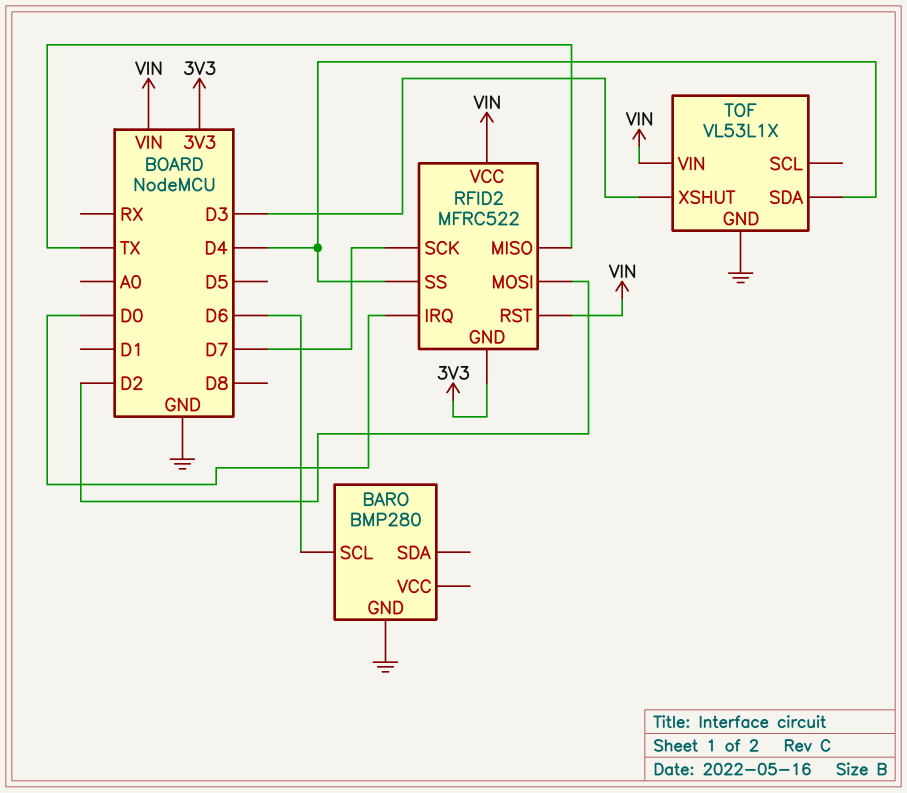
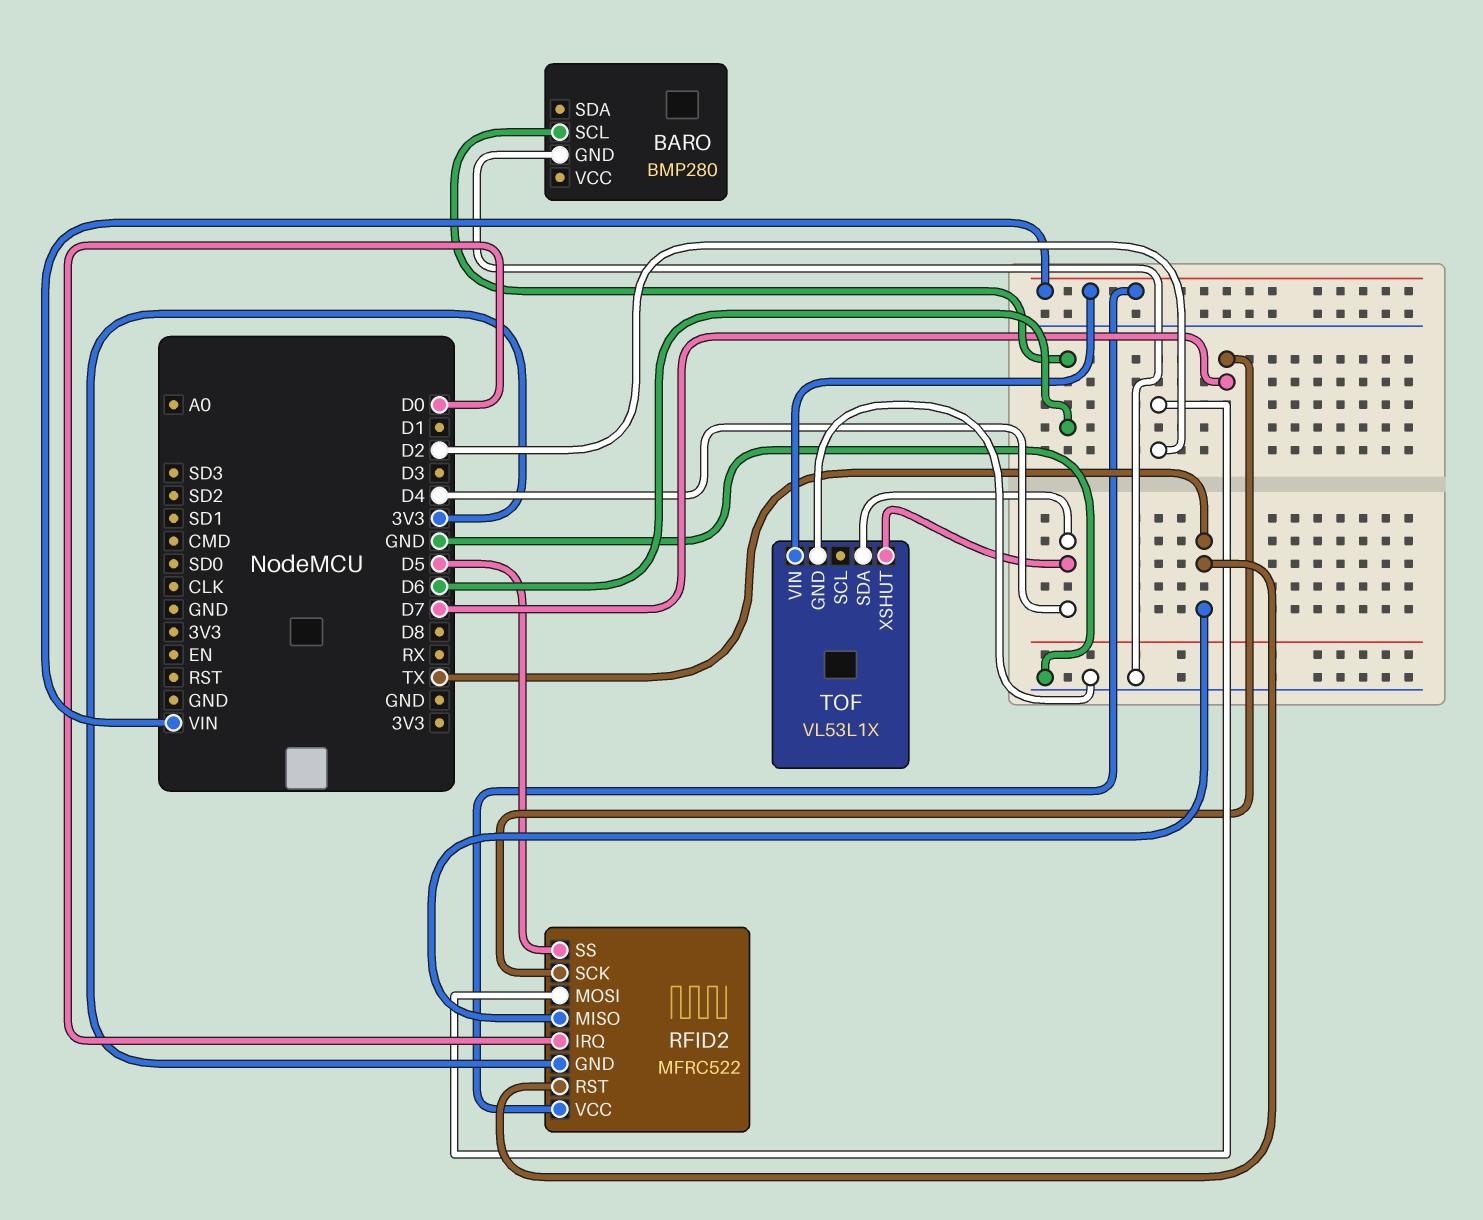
RFID2 pin RST: VIN -> TX
RFID2 pin SS: D4 -> D5
TOF pin XSHUT: D3 -> D4

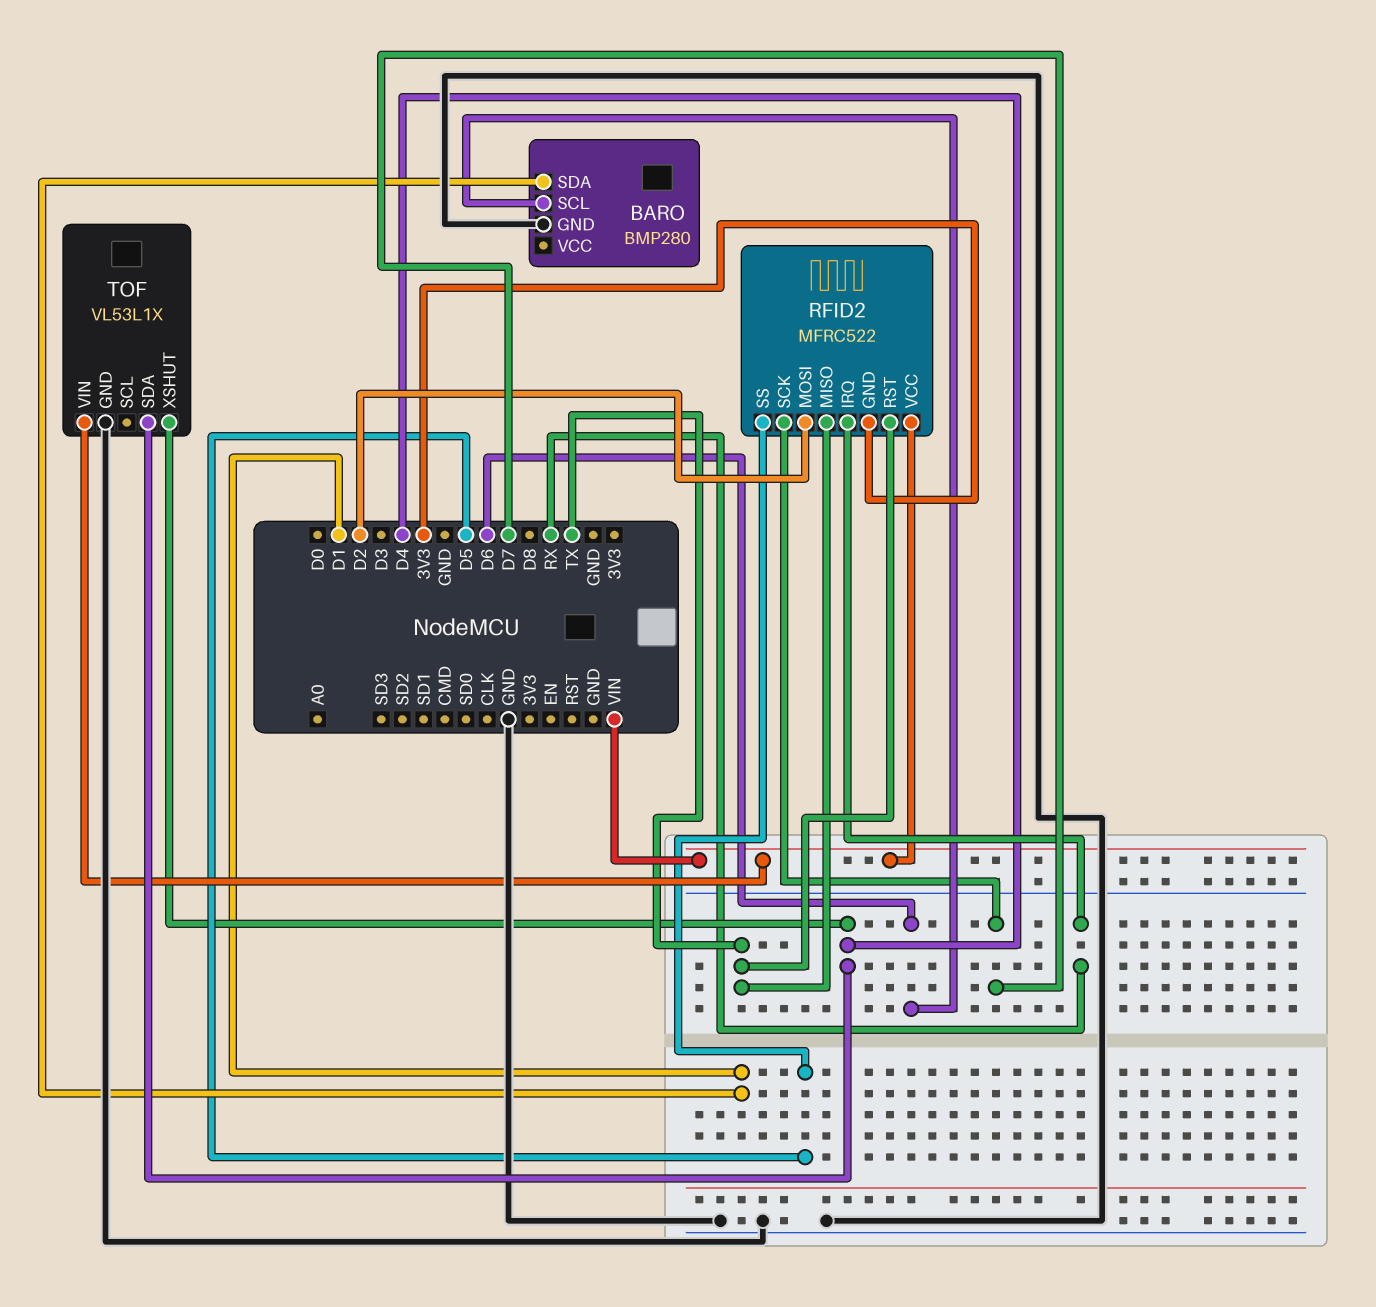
BARO pin SDA: none -> D1
RFID2 pin IRQ: D0 -> RX

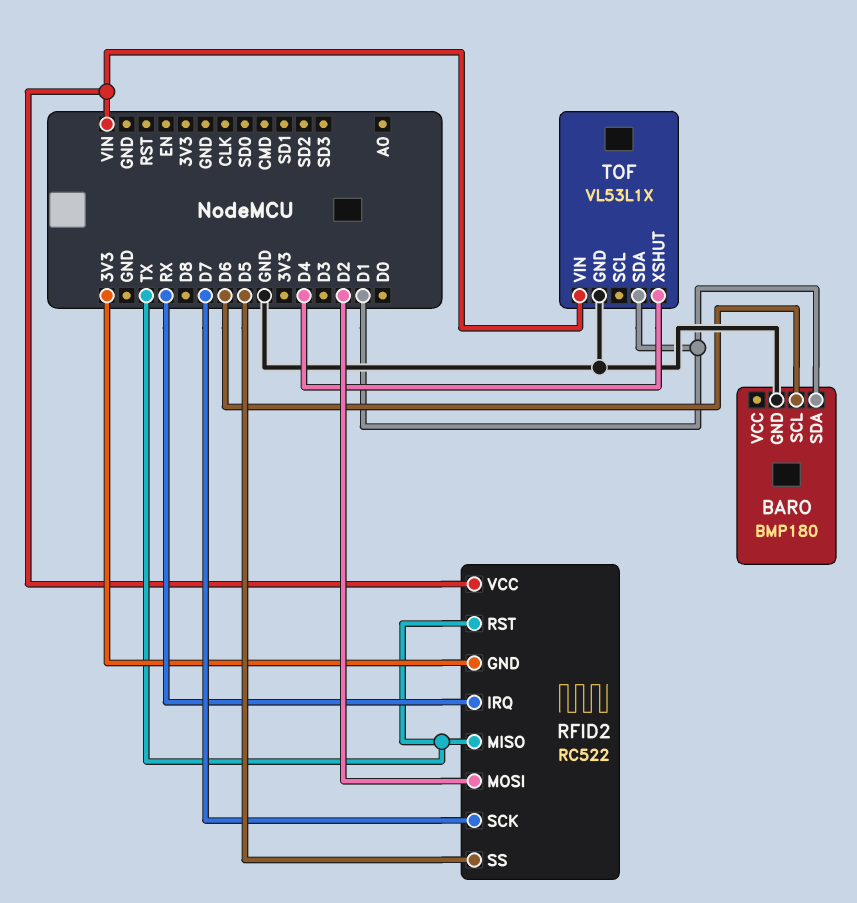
BARO: BMP280 -> BMP180
RFID2: MFRC522 -> RC522
TOF pin SDA: D4 -> D1

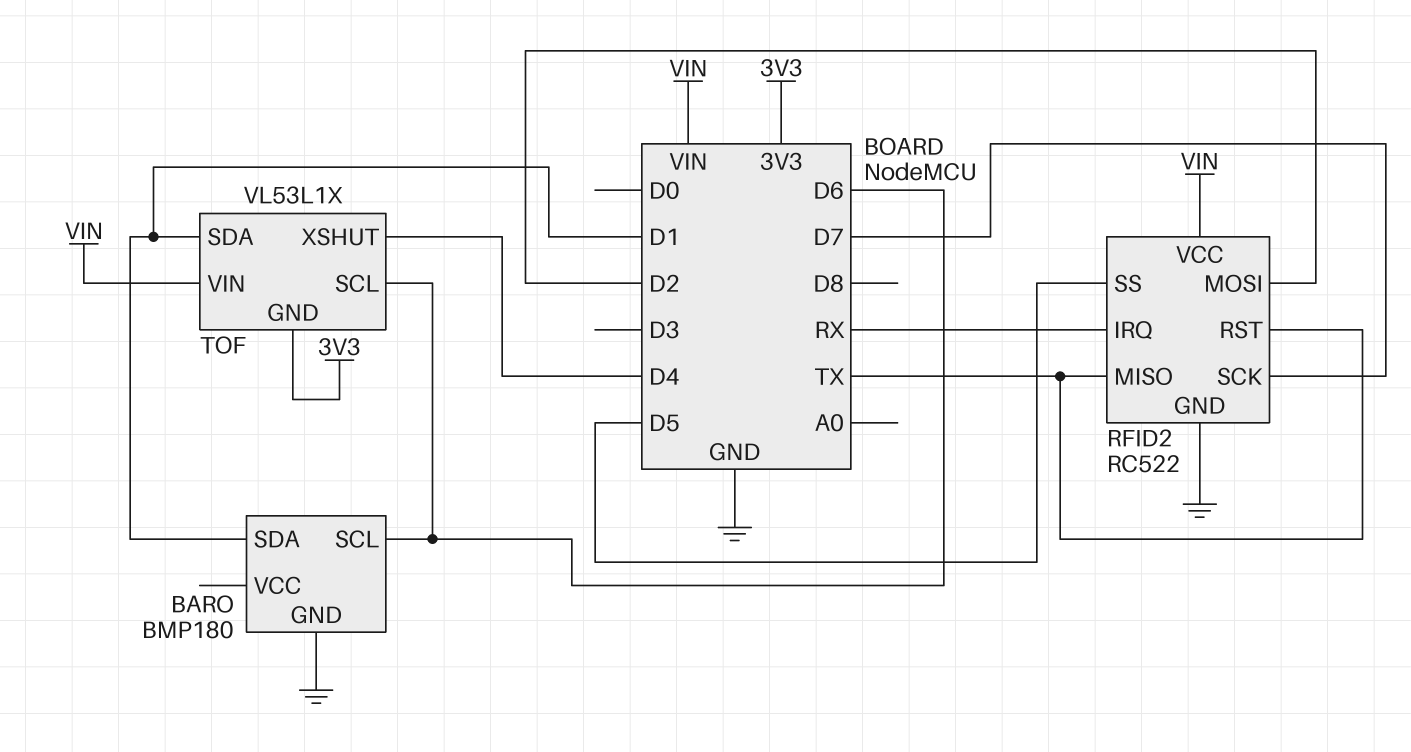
RFID2 pin GND: 3V3 -> GND
TOF pin GND: GND -> 3V3
TOF pin SCL: none -> D6

